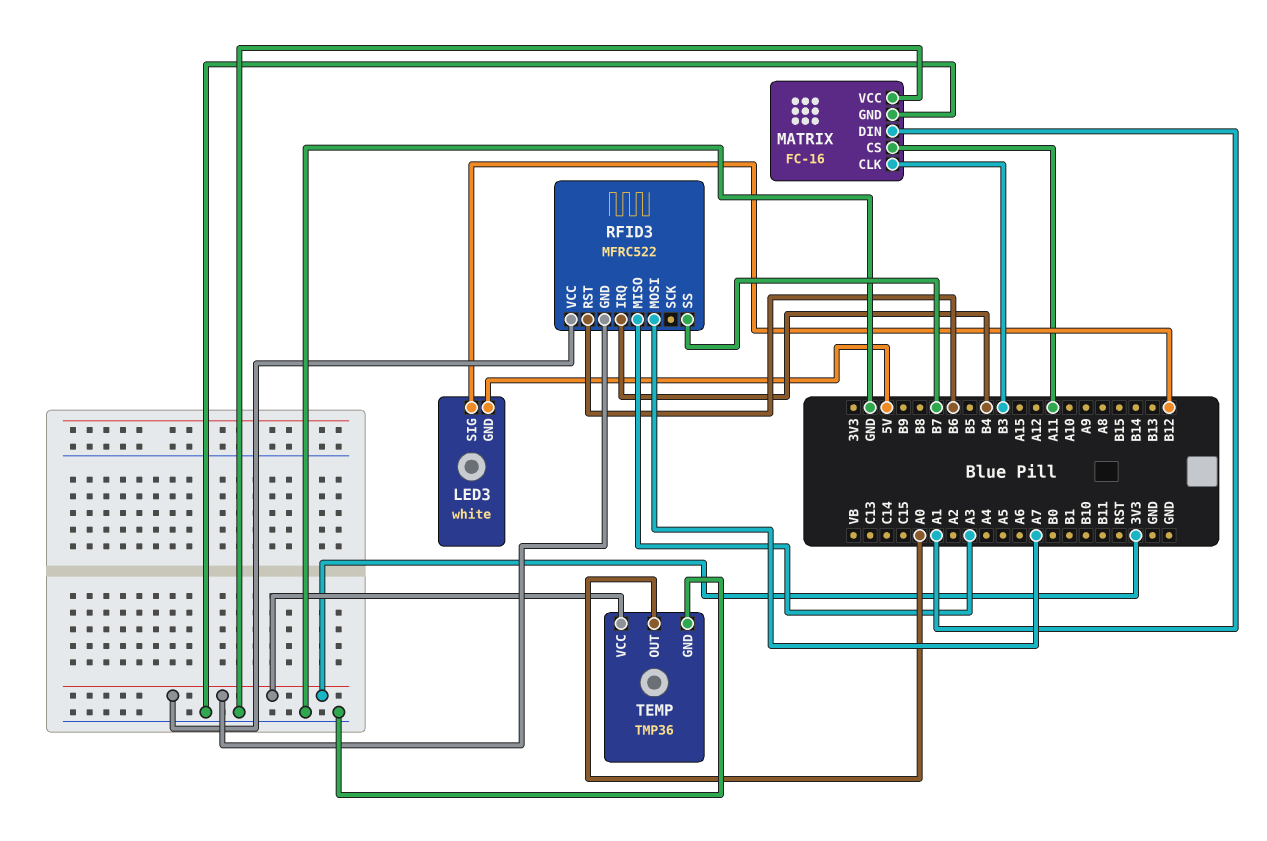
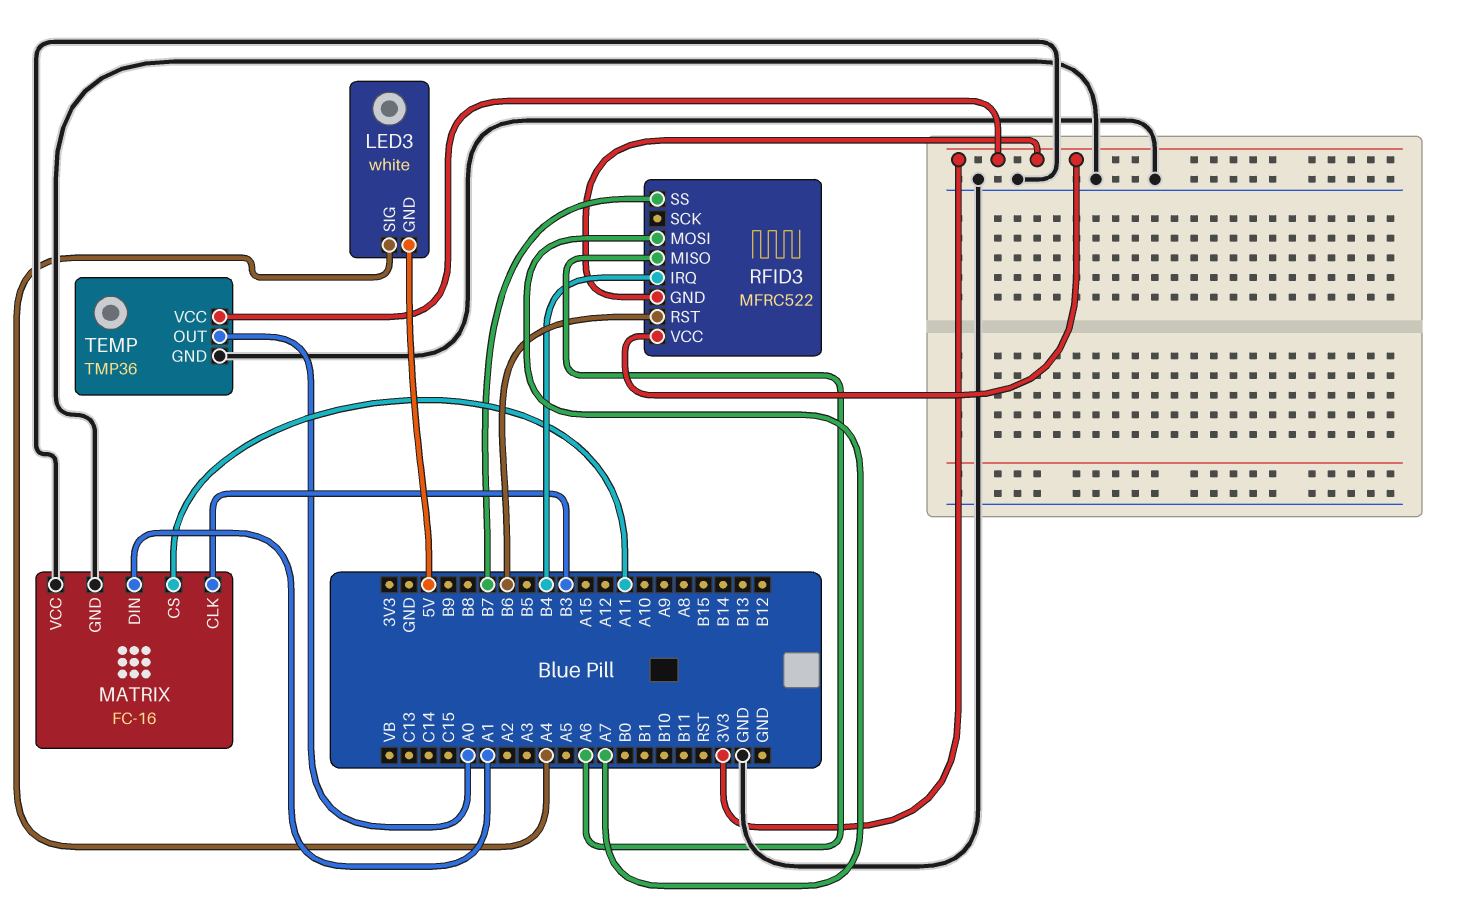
LED3 pin SIG: B12 -> A4
RFID3 pin MISO: A3 -> A6

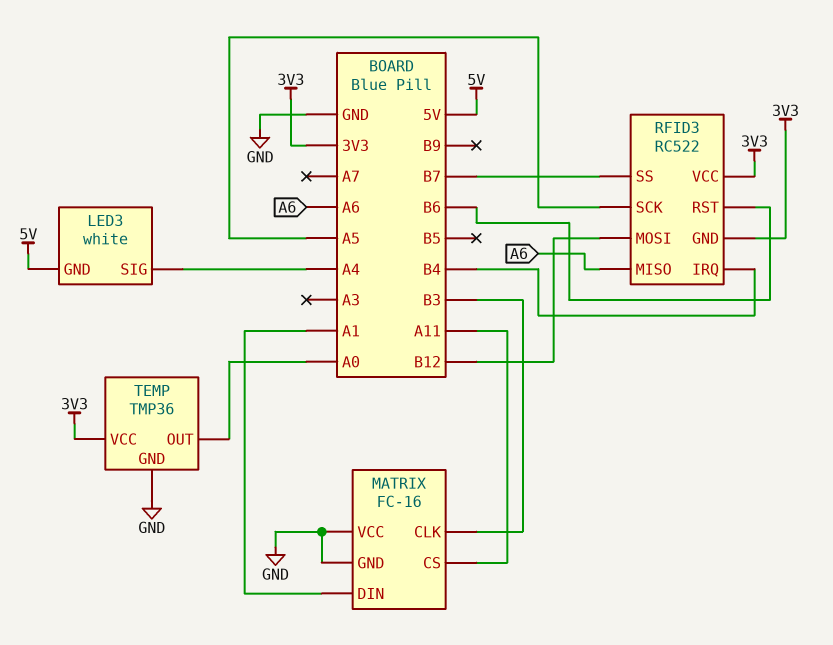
RFID3: MFRC522 -> RC522
RFID3 pin MOSI: A7 -> B12
RFID3 pin SCK: none -> A5

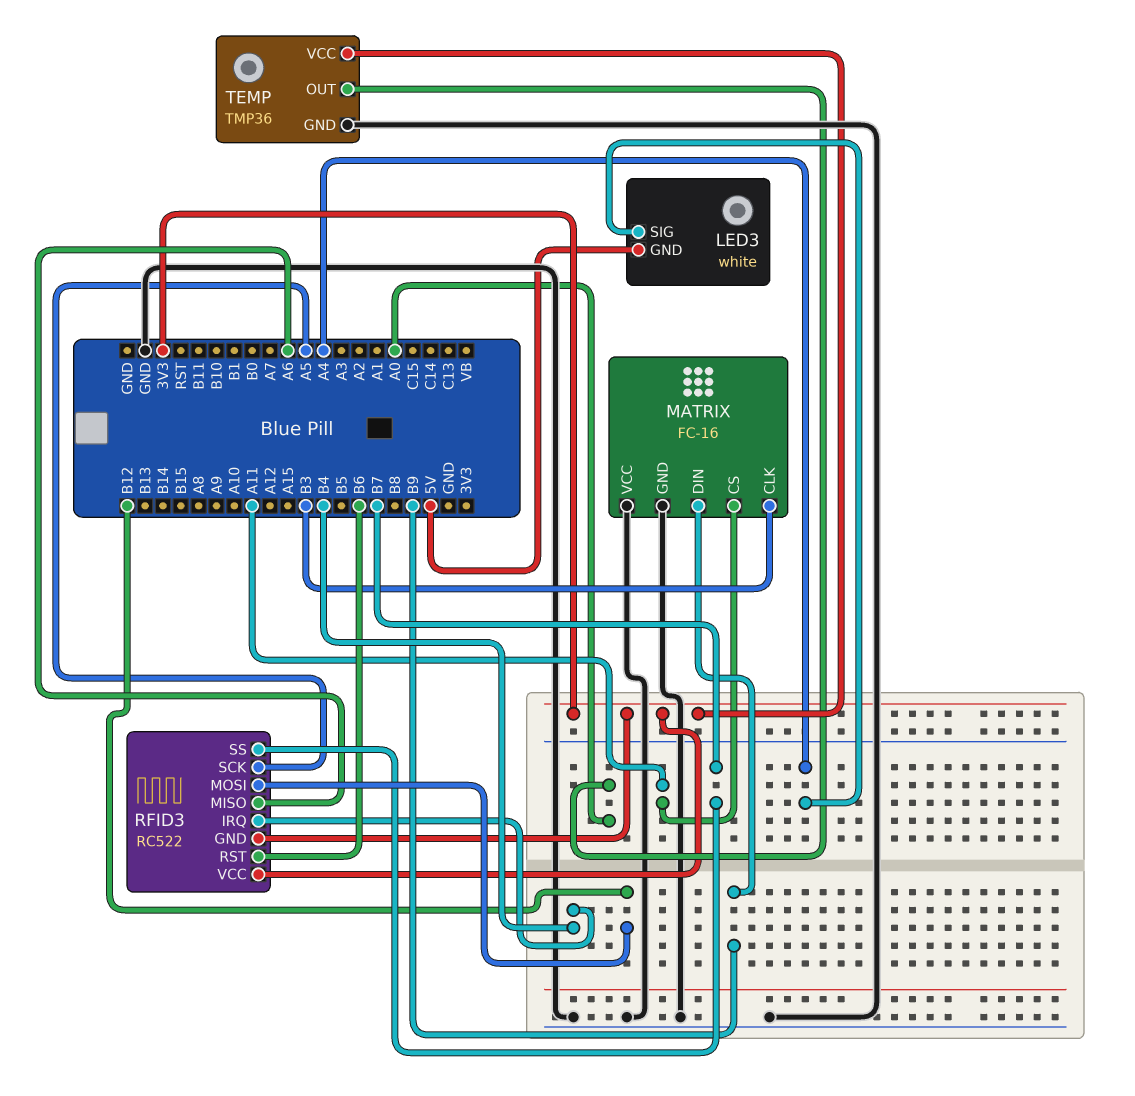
MATRIX pin DIN: A1 -> B9

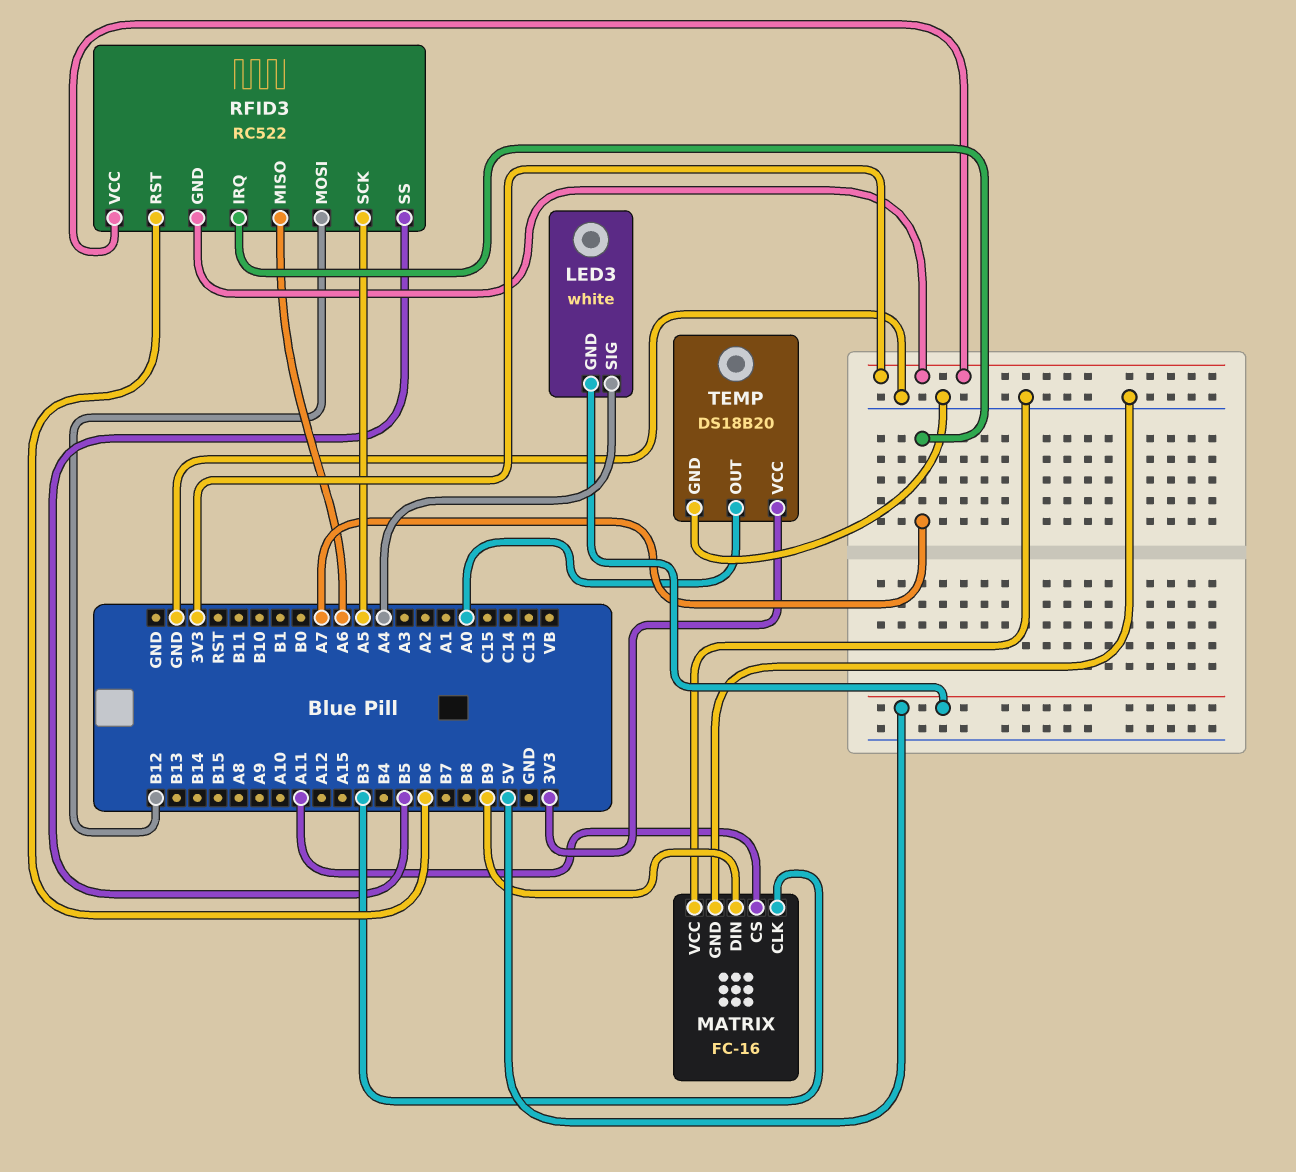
RFID3 pin IRQ: B4 -> A7
RFID3 pin SS: B7 -> B5
TEMP: TMP36 -> DS18B20

